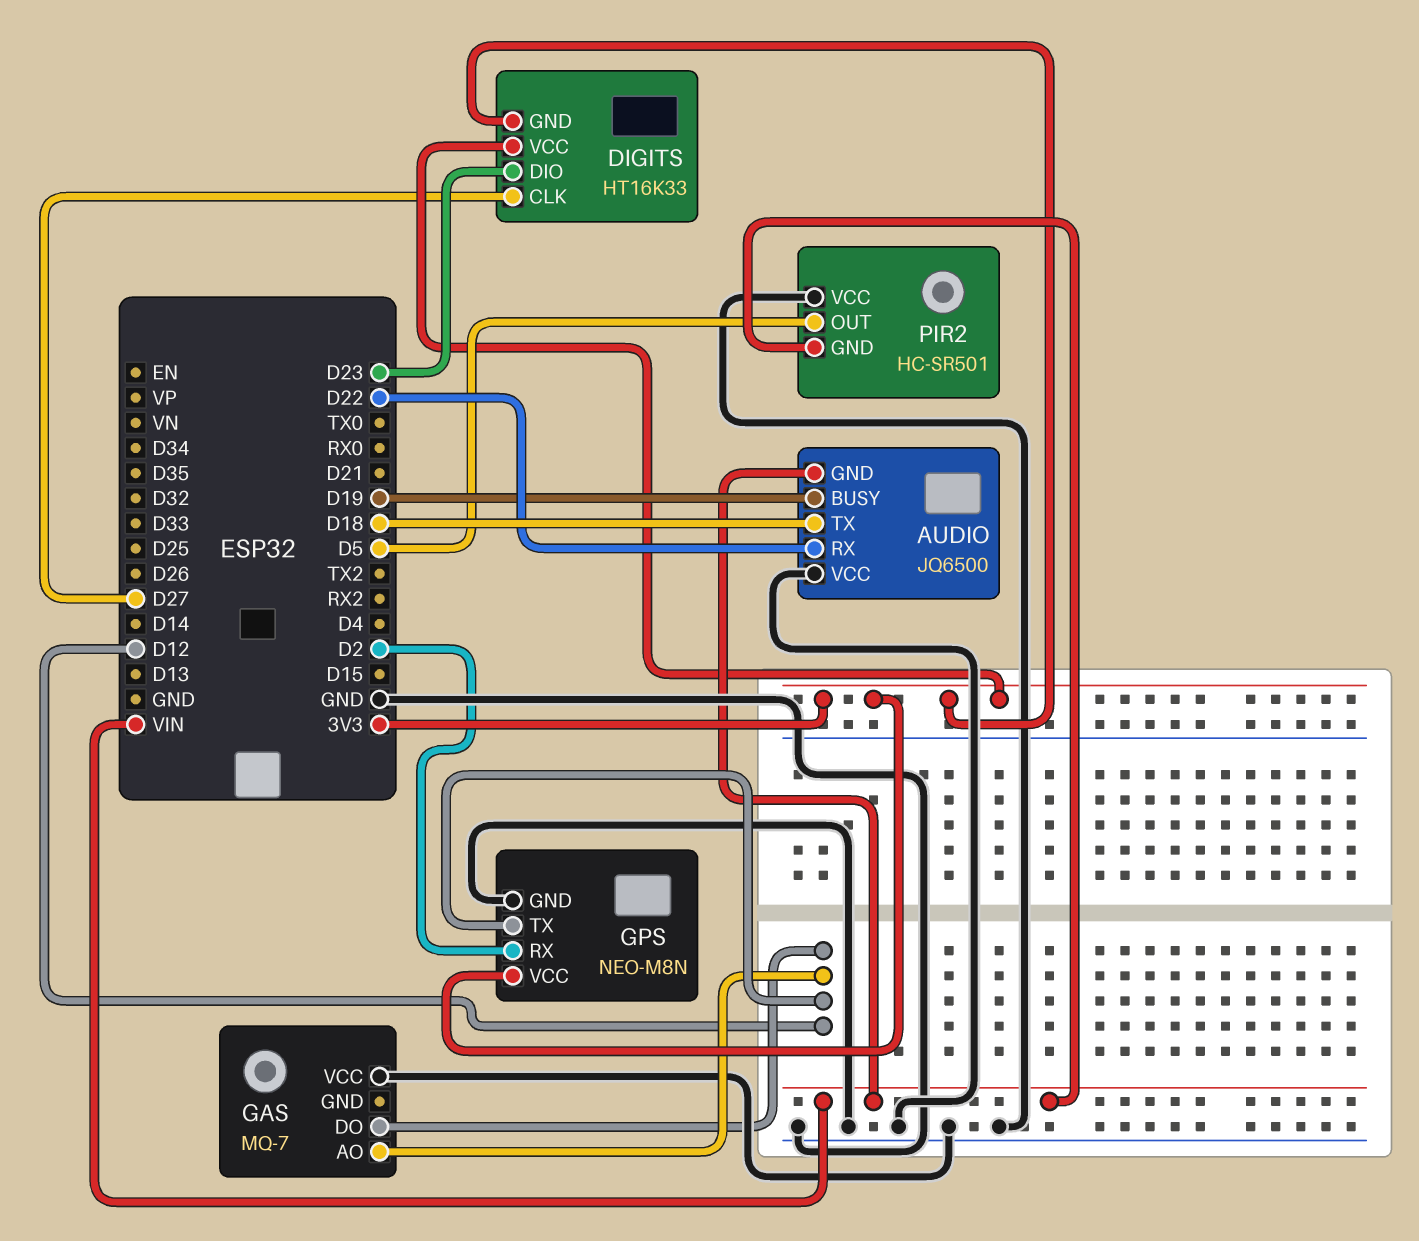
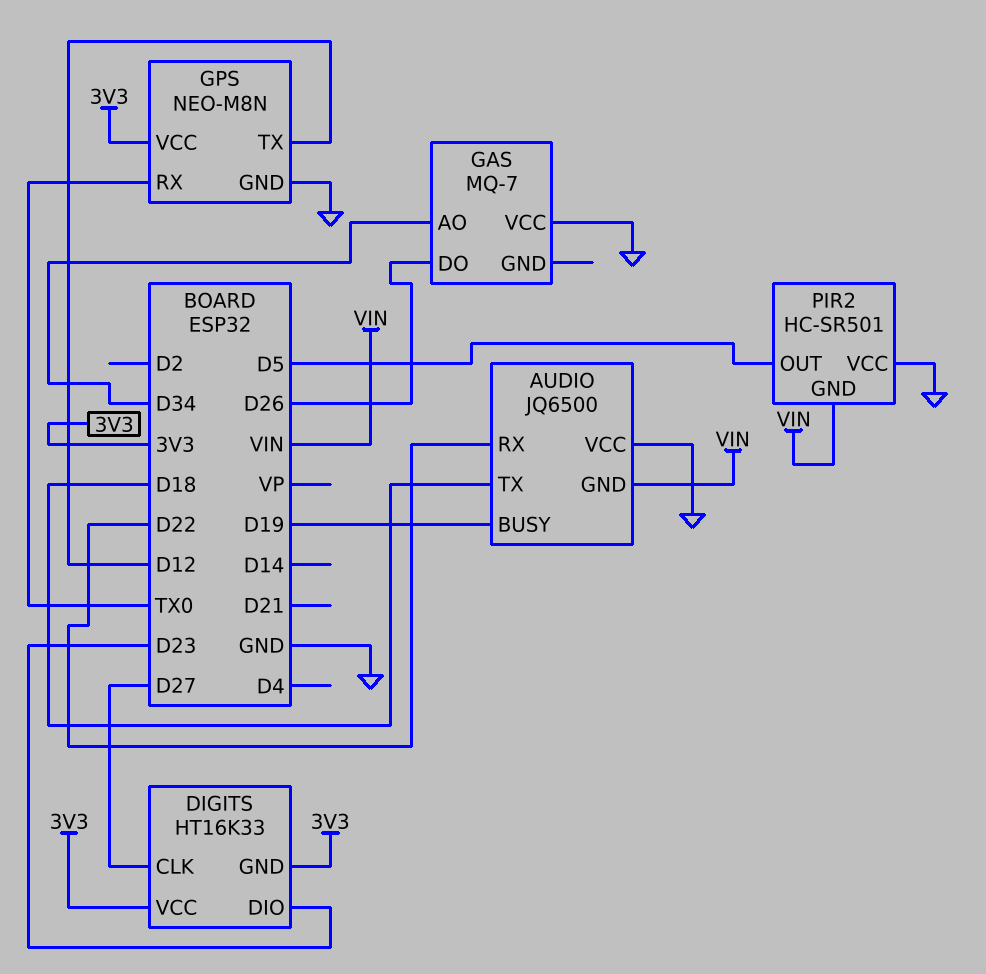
GAS pin AO: D12 -> D34
GAS pin DO: D12 -> D26
GPS pin RX: D2 -> TX0

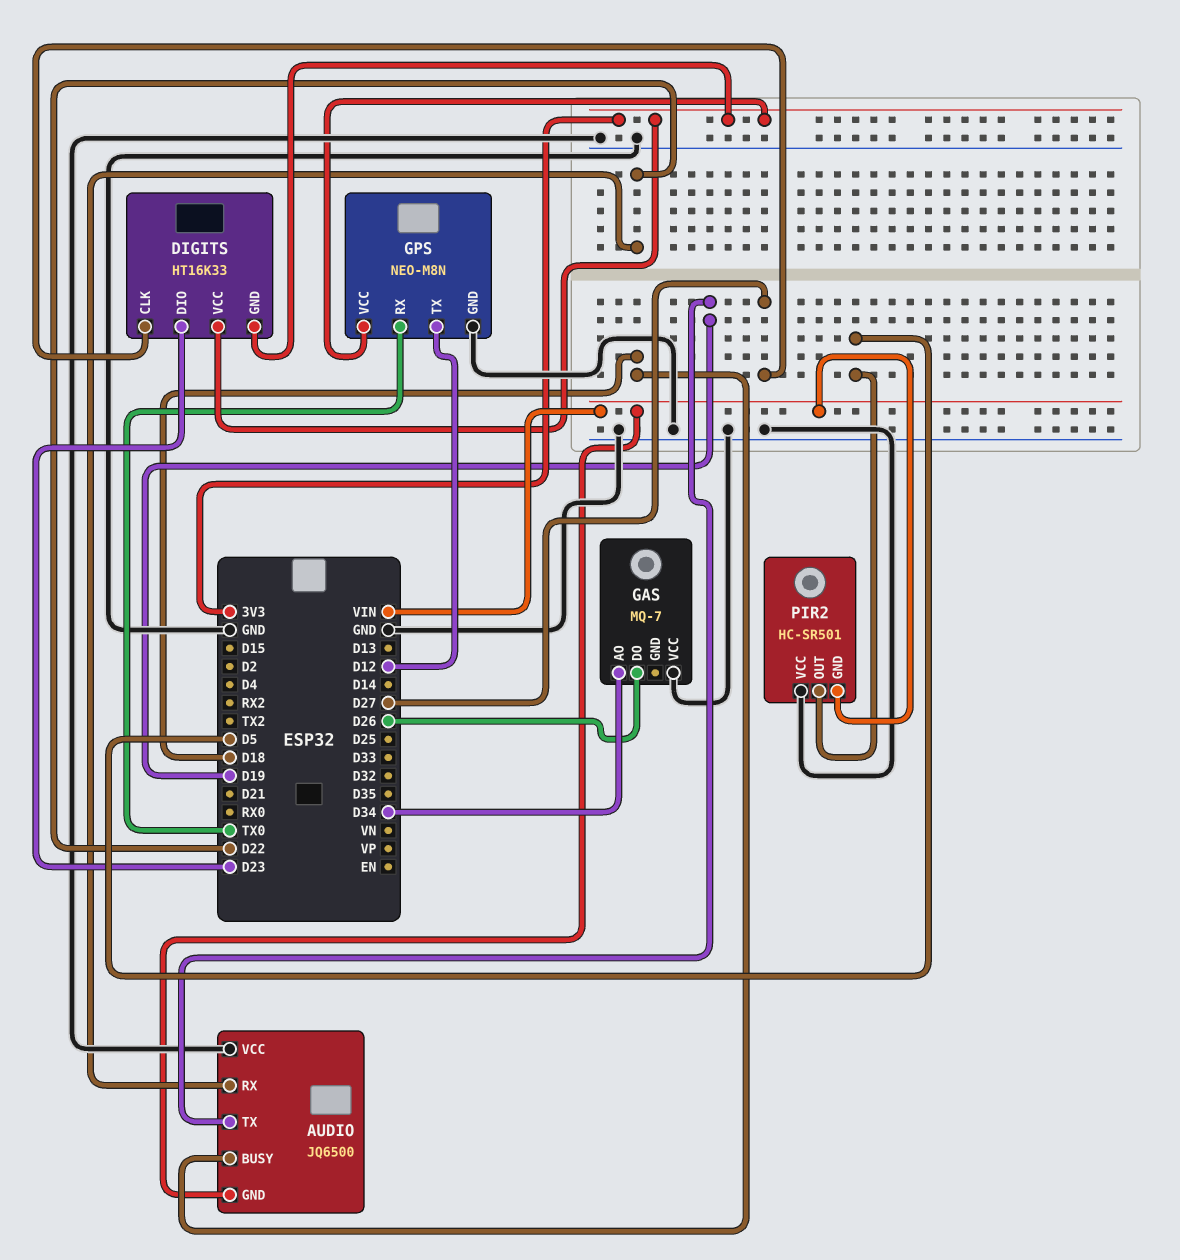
AUDIO pin BUSY: D19 -> D18
AUDIO pin TX: D18 -> D19

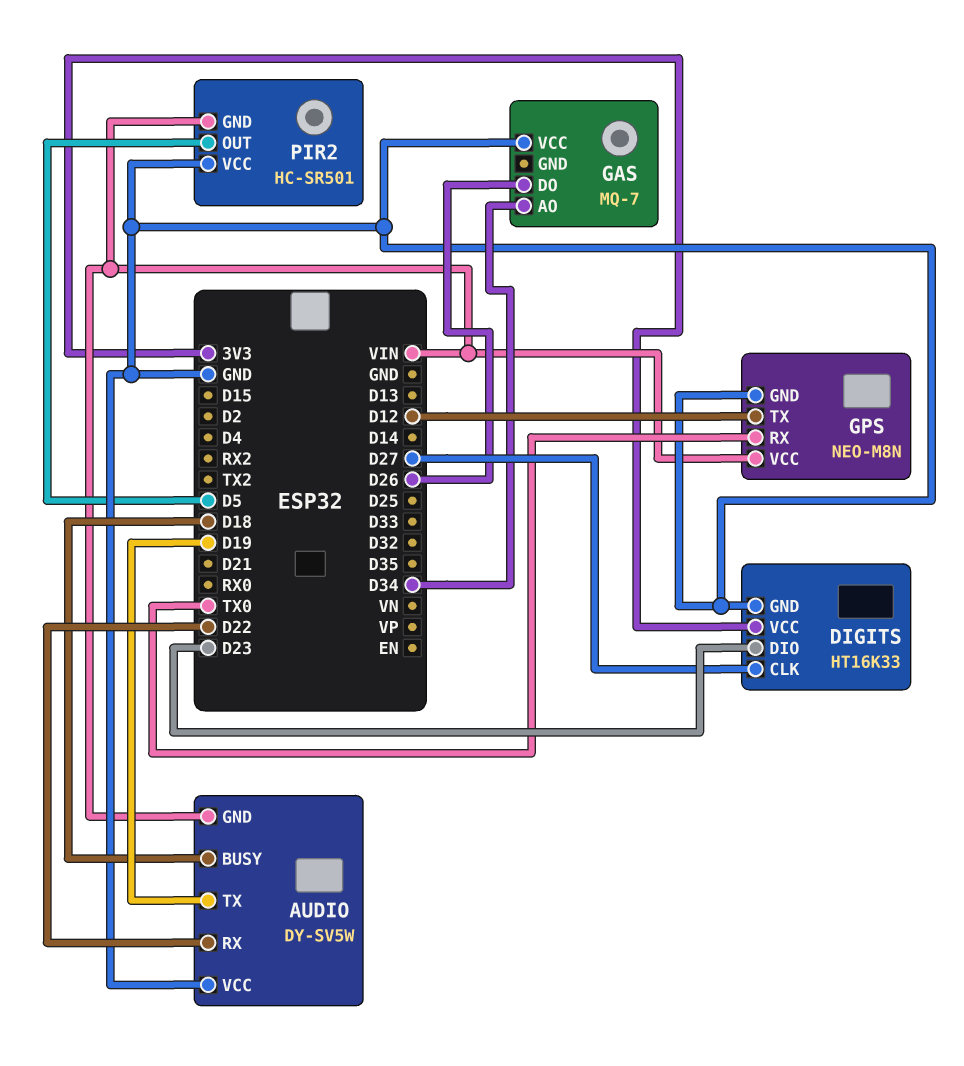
AUDIO: JQ6500 -> DY-SV5W
DIGITS pin GND: 3V3 -> GND
GPS pin VCC: 3V3 -> VIN

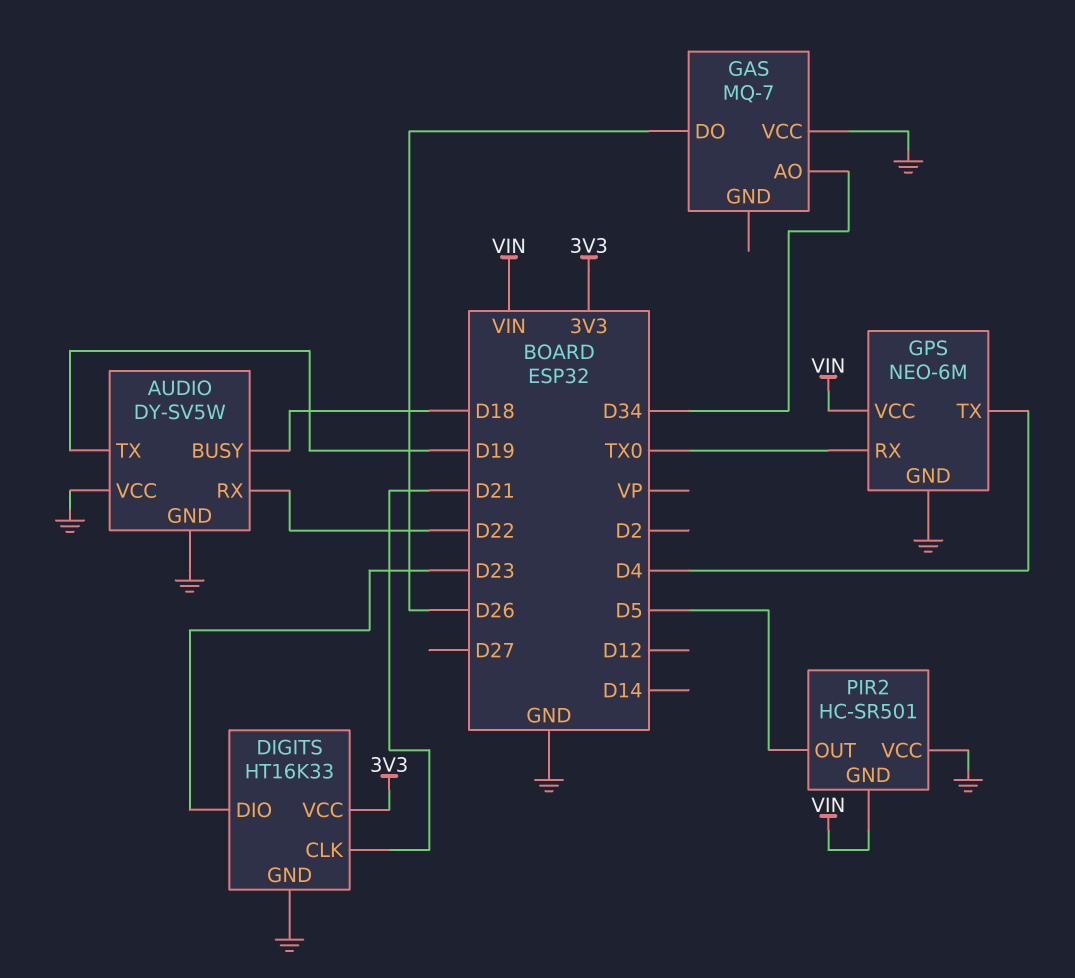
AUDIO pin GND: VIN -> GND
DIGITS pin CLK: D27 -> D21
GPS: NEO-M8N -> NEO-6M
GPS pin TX: D12 -> D4

